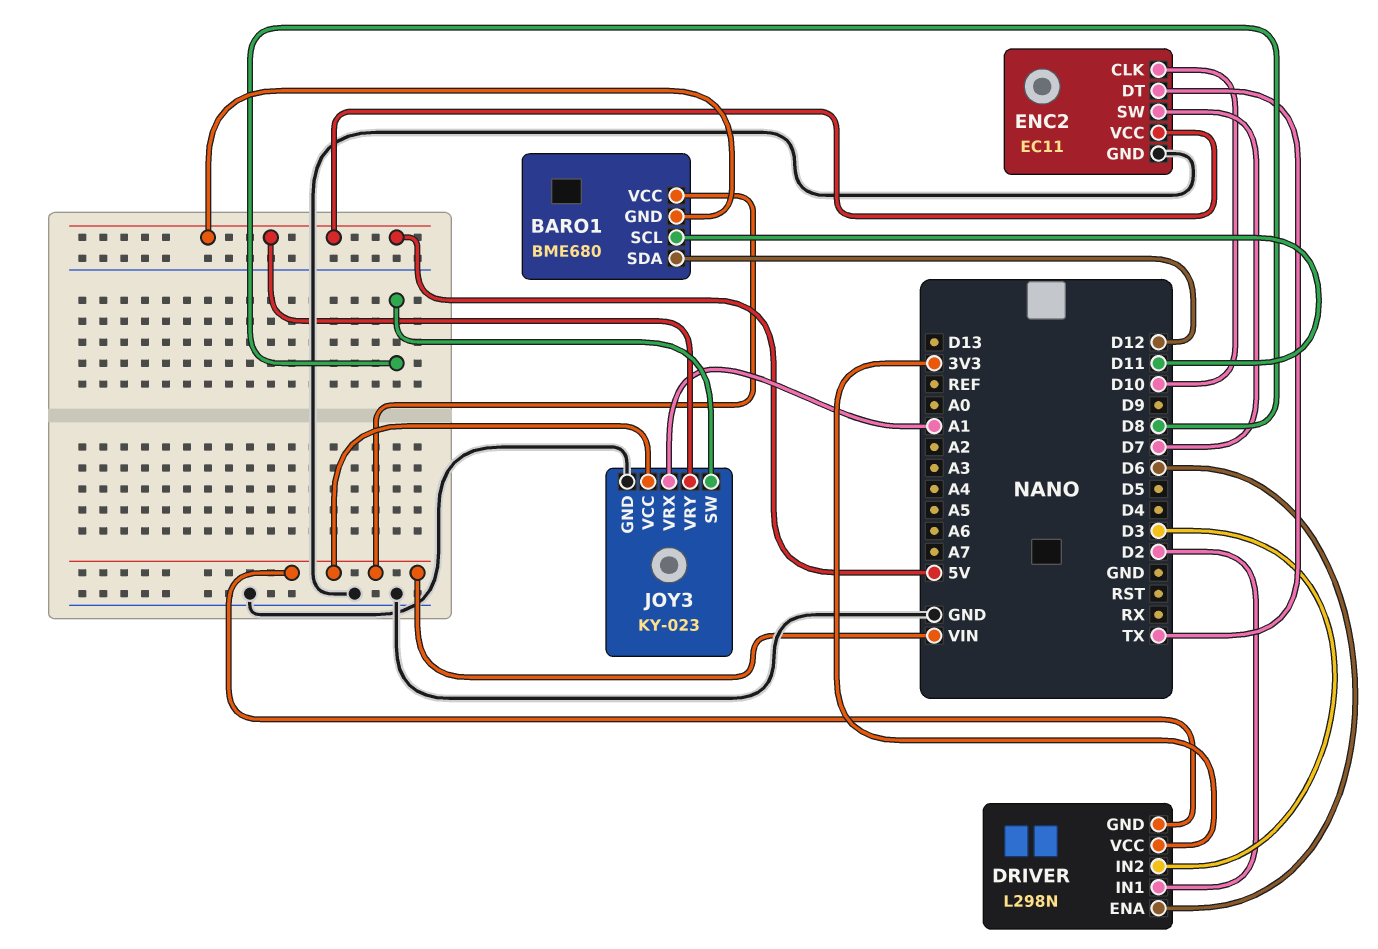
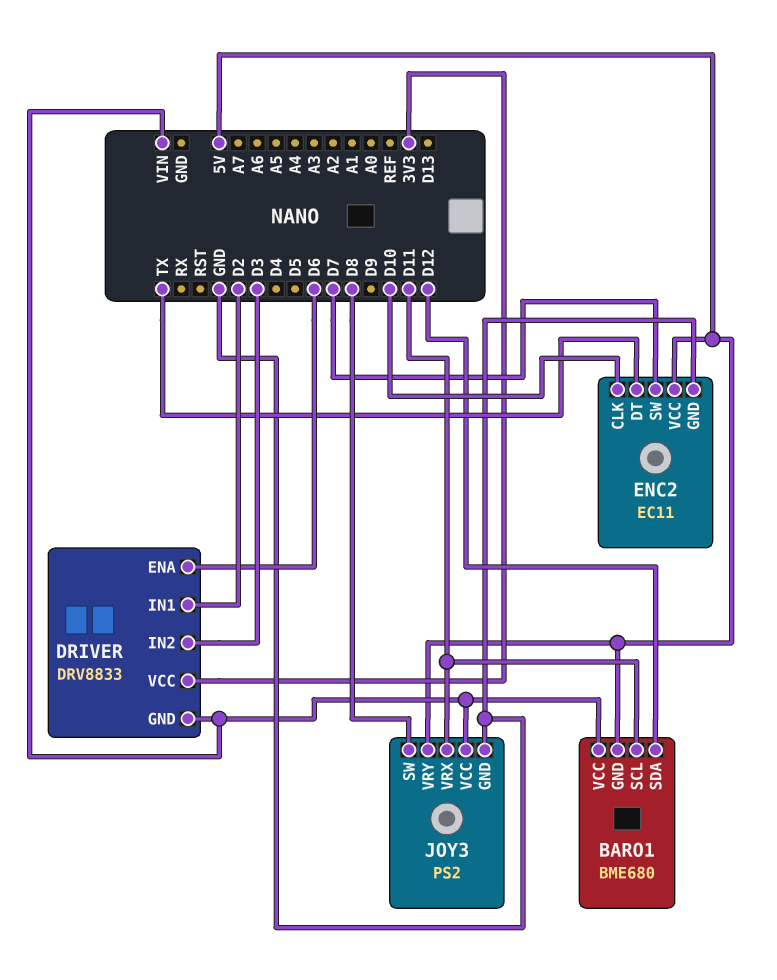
DRIVER: L298N -> DRV8833
JOY3: KY-023 -> PS2
JOY3 pin VRX: A1 -> D11

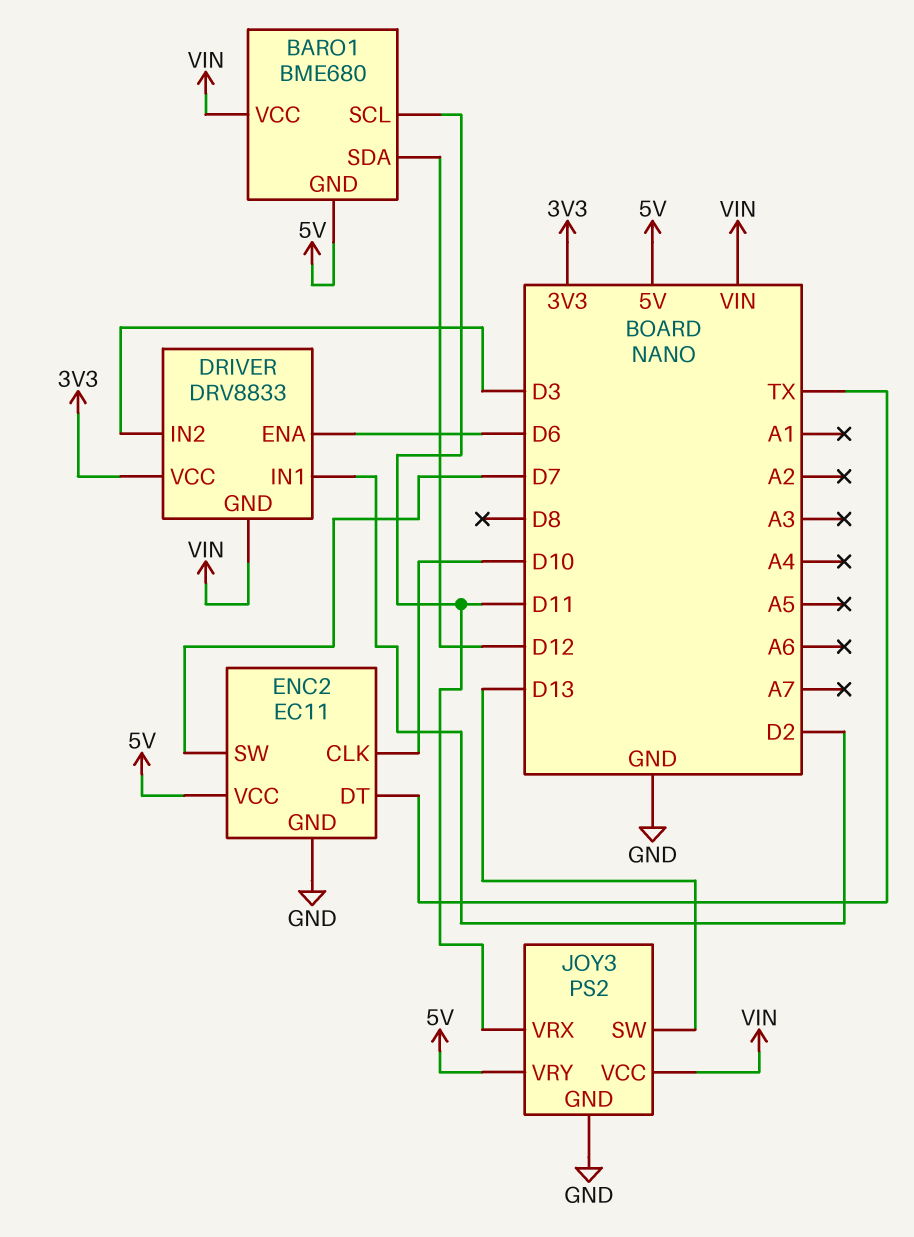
JOY3 pin SW: D8 -> D13

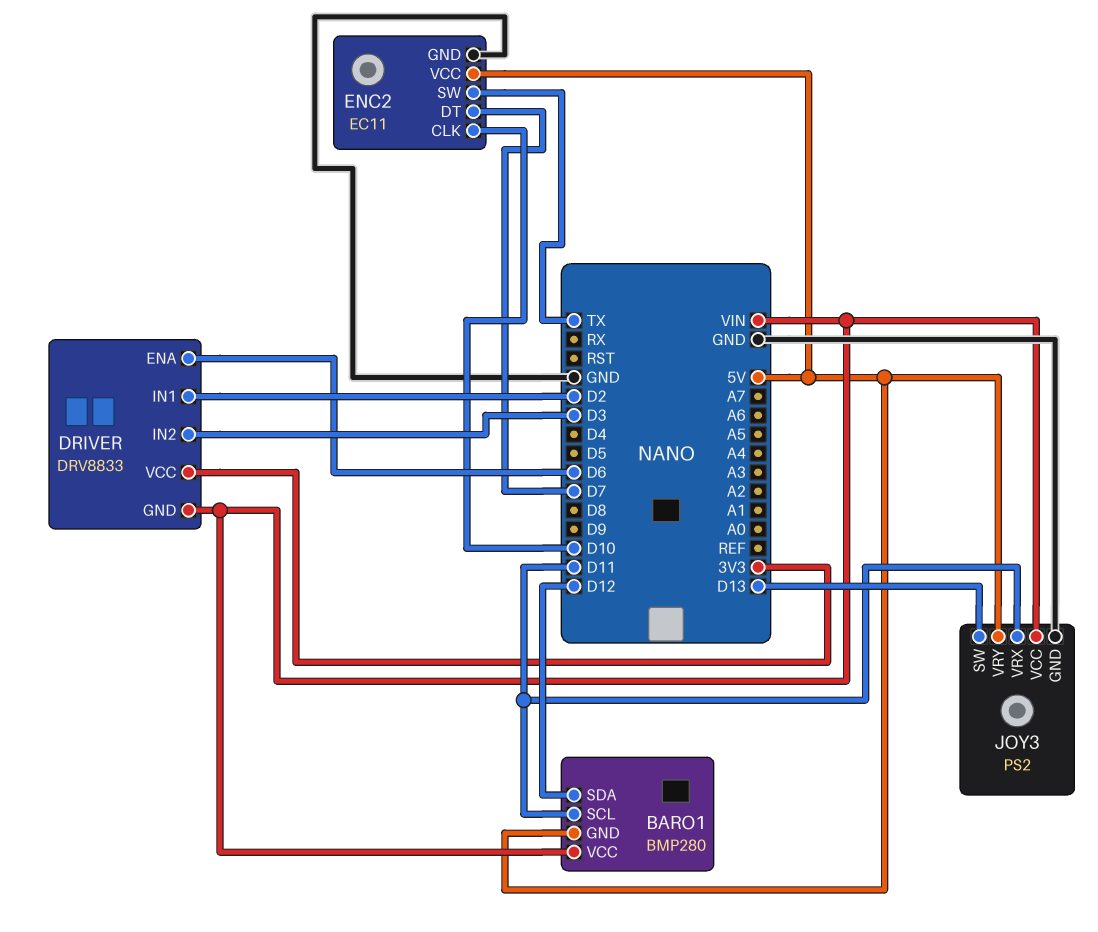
BARO1: BME680 -> BMP280
ENC2 pin DT: TX -> D7
ENC2 pin SW: D7 -> TX

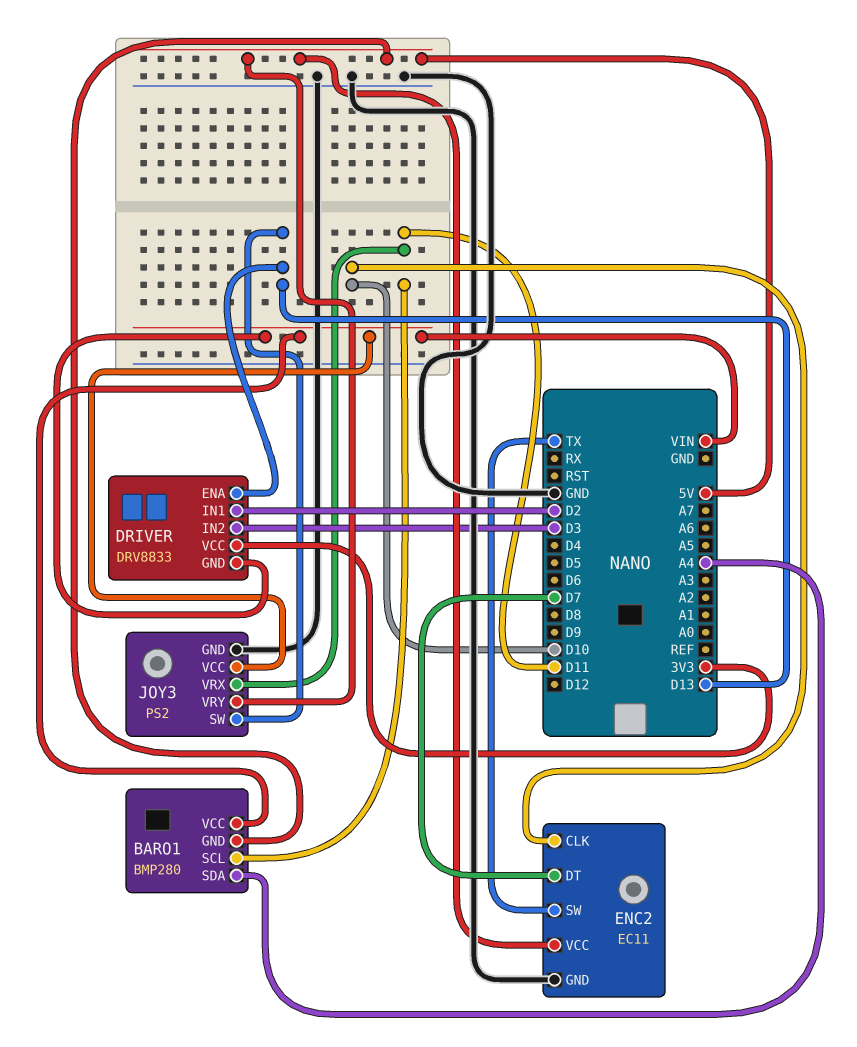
BARO1 pin SDA: D12 -> A4
DRIVER pin ENA: D6 -> D13

